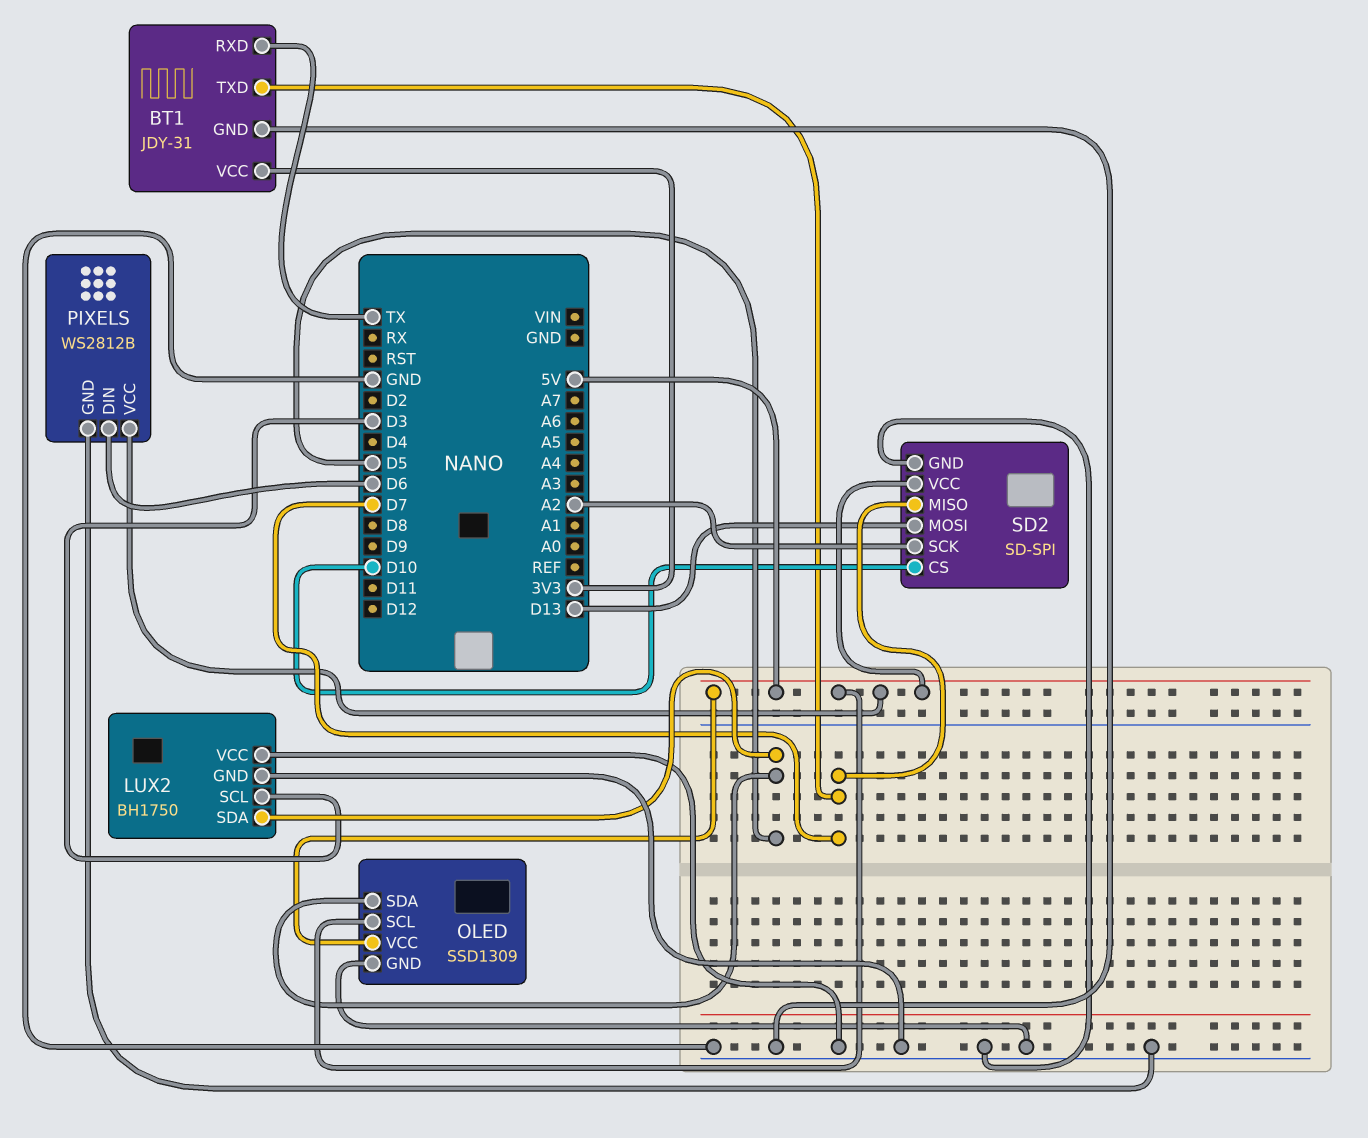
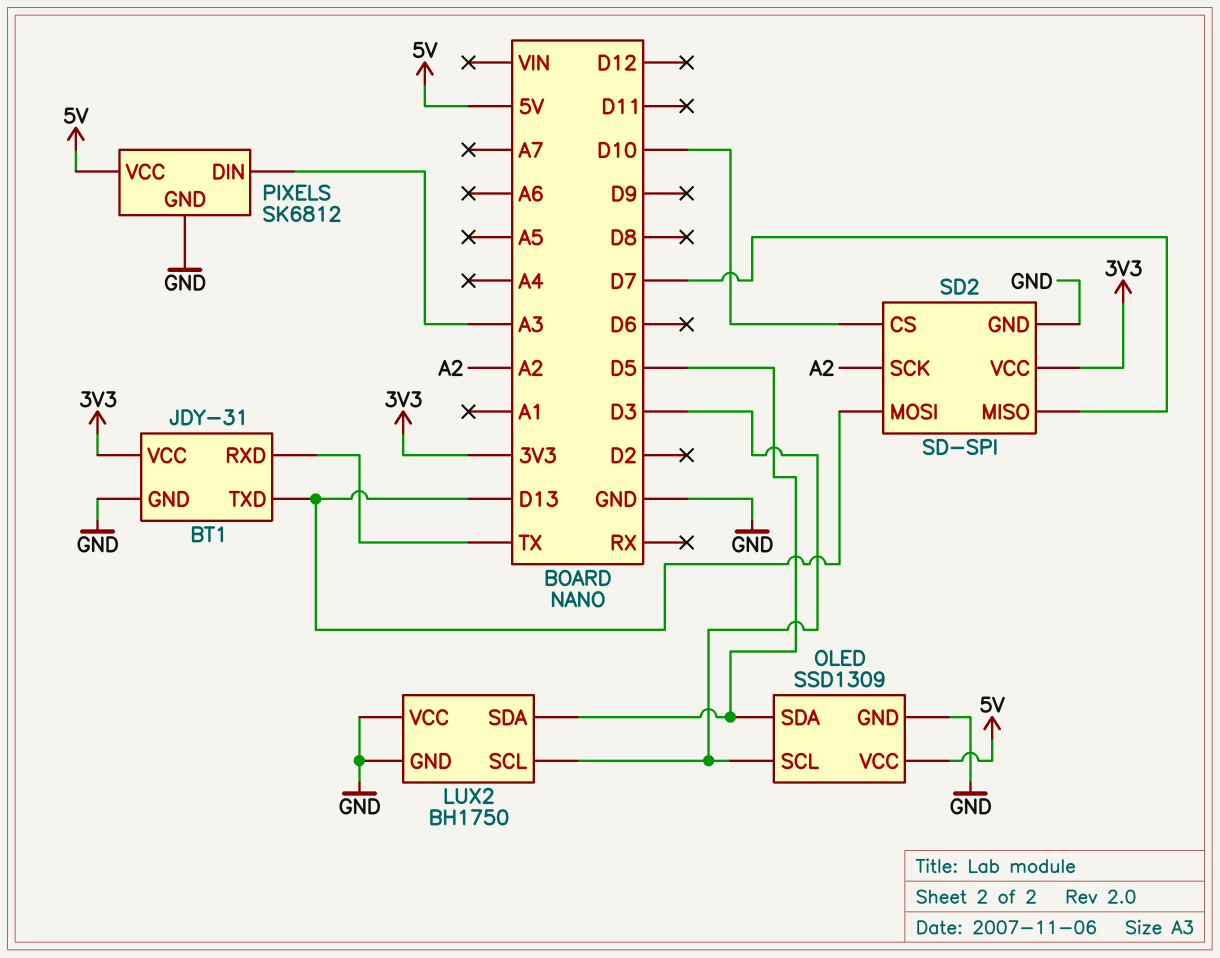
BT1 pin TXD: D7 -> D13
OLED pin SCL: 5V -> D3
PIXELS: WS2812B -> SK6812
PIXELS pin DIN: D6 -> A3
SD2 pin VCC: 5V -> 3V3

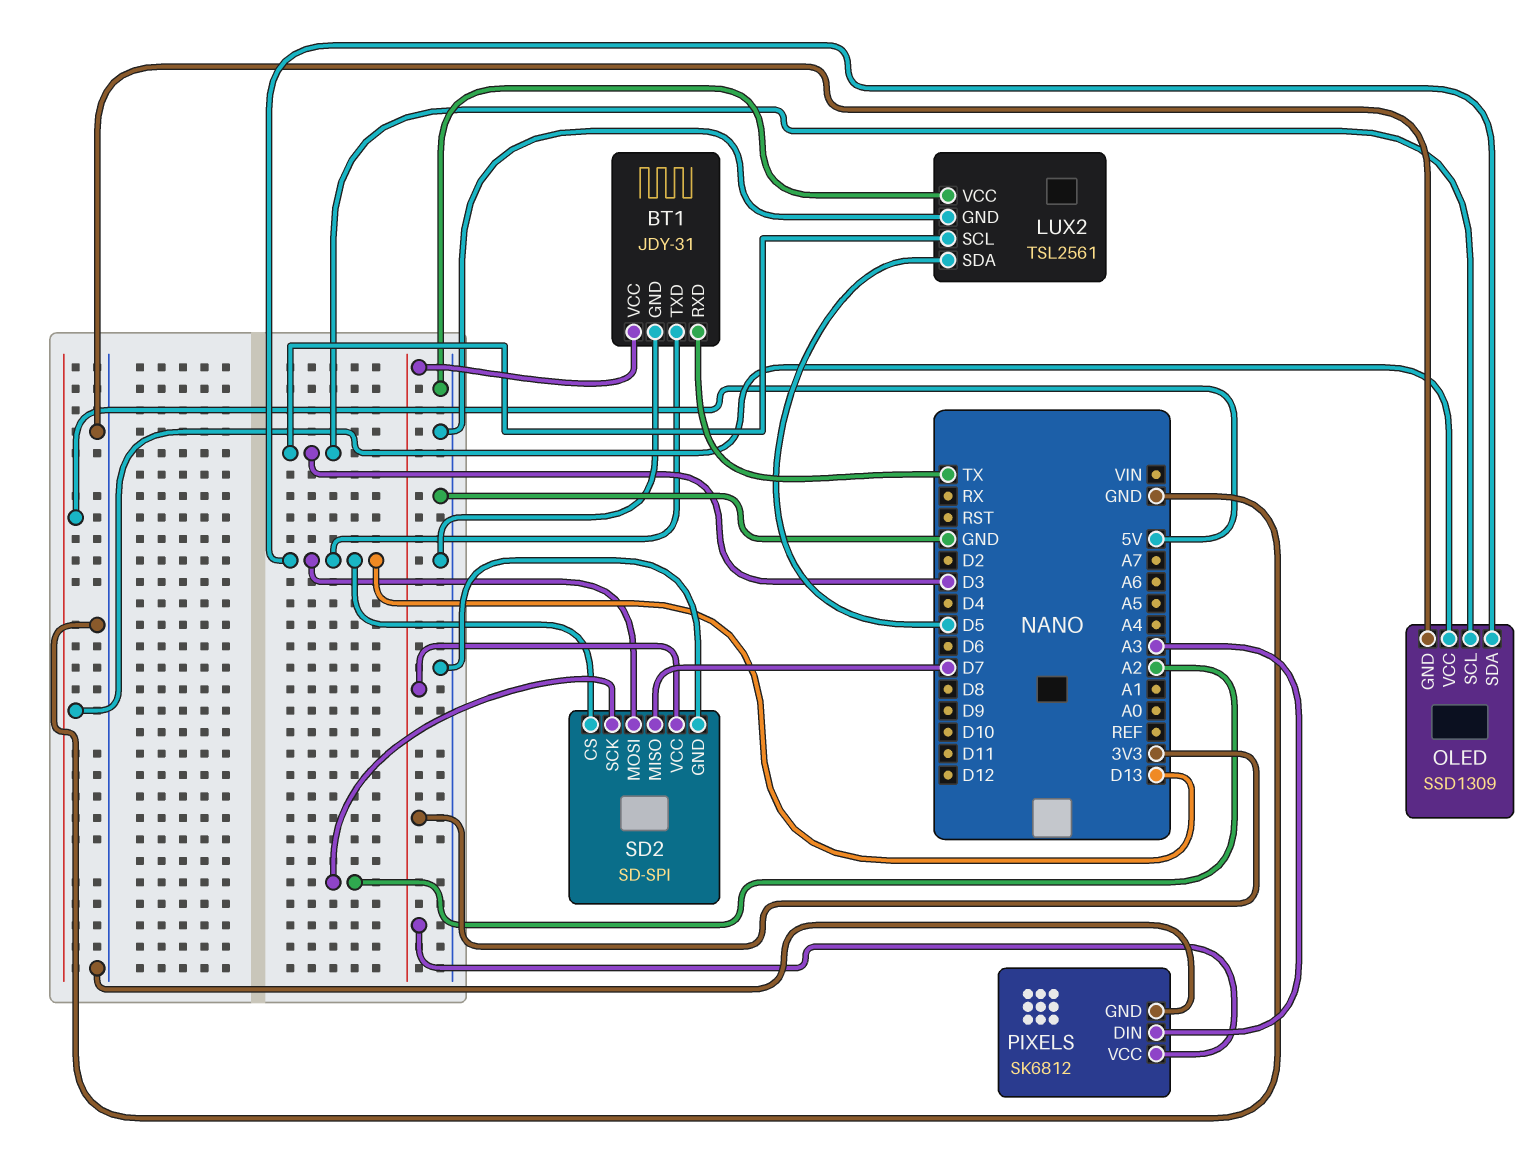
LUX2: BH1750 -> TSL2561
OLED pin SDA: D5 -> D13
PIXELS pin VCC: 5V -> 3V3
SD2 pin CS: D10 -> D13

